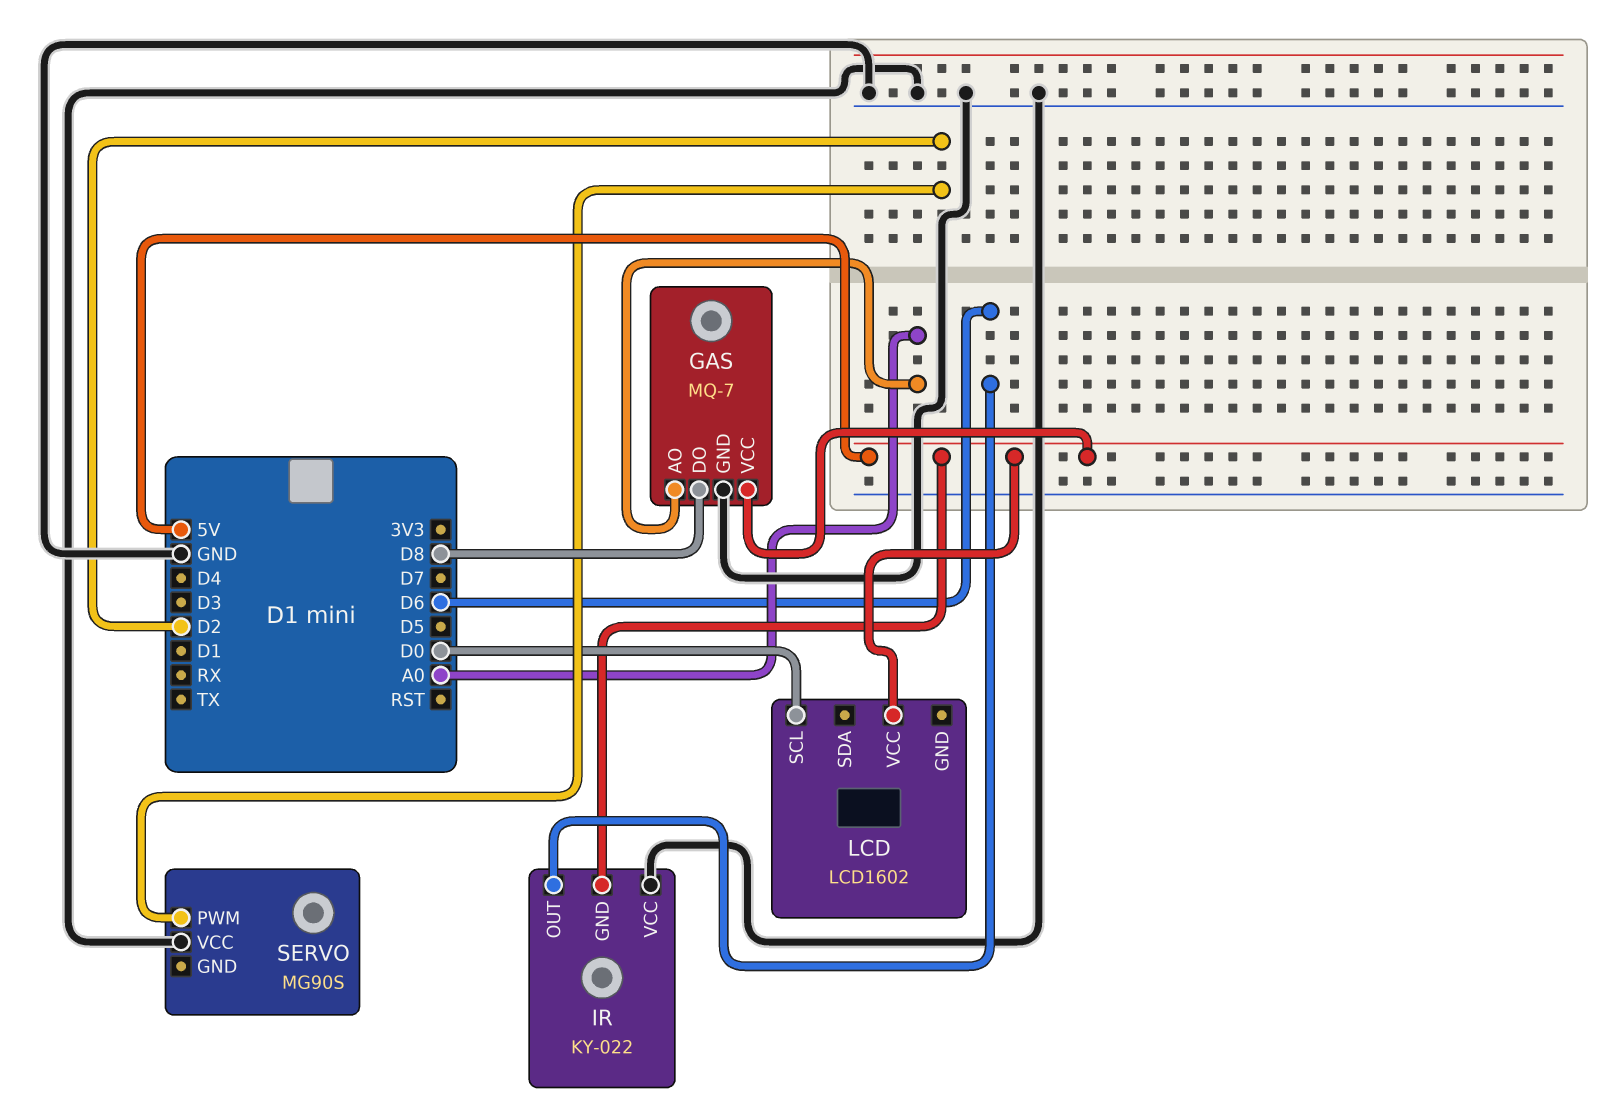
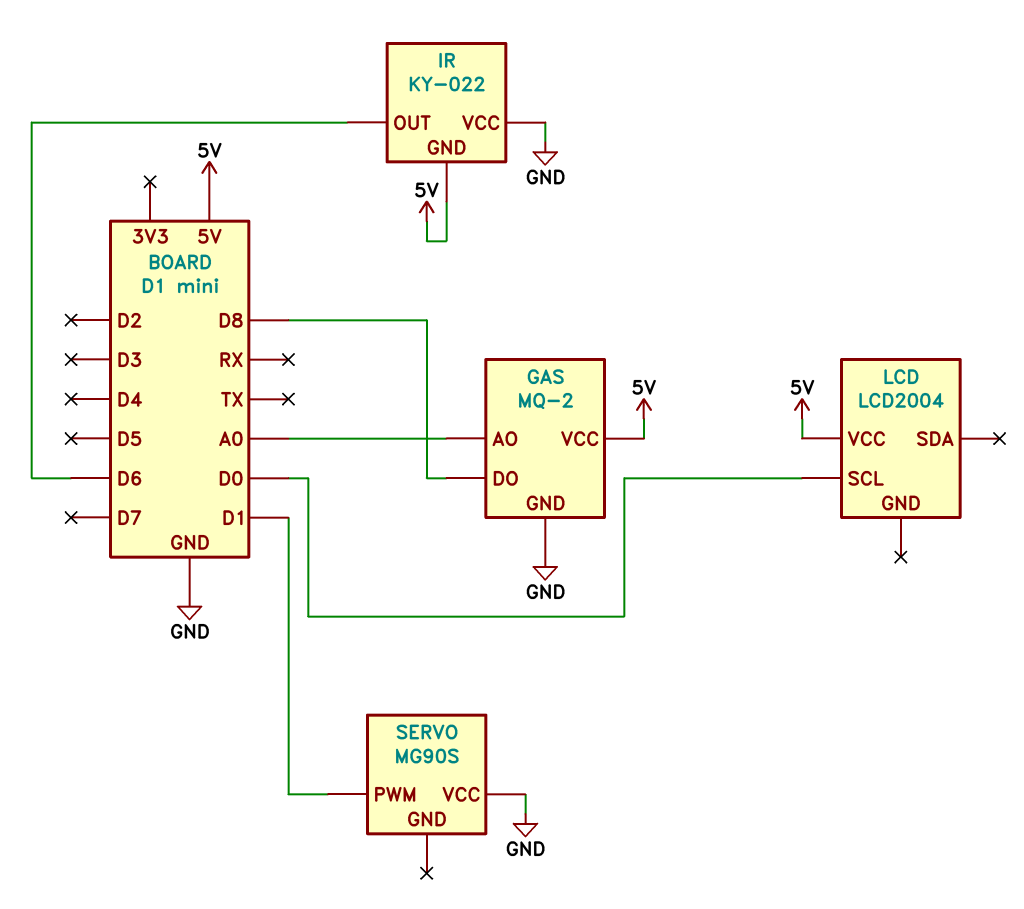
GAS: MQ-7 -> MQ-2
LCD: LCD1602 -> LCD2004
SERVO pin PWM: D2 -> D1

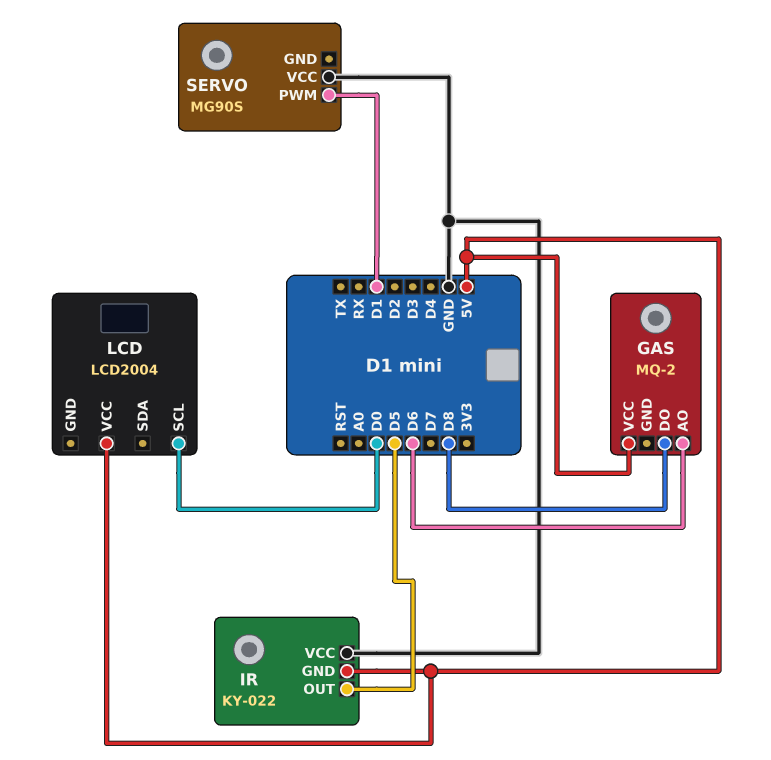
GAS pin AO: A0 -> D6
GAS pin GND: GND -> none
IR pin OUT: D6 -> D5

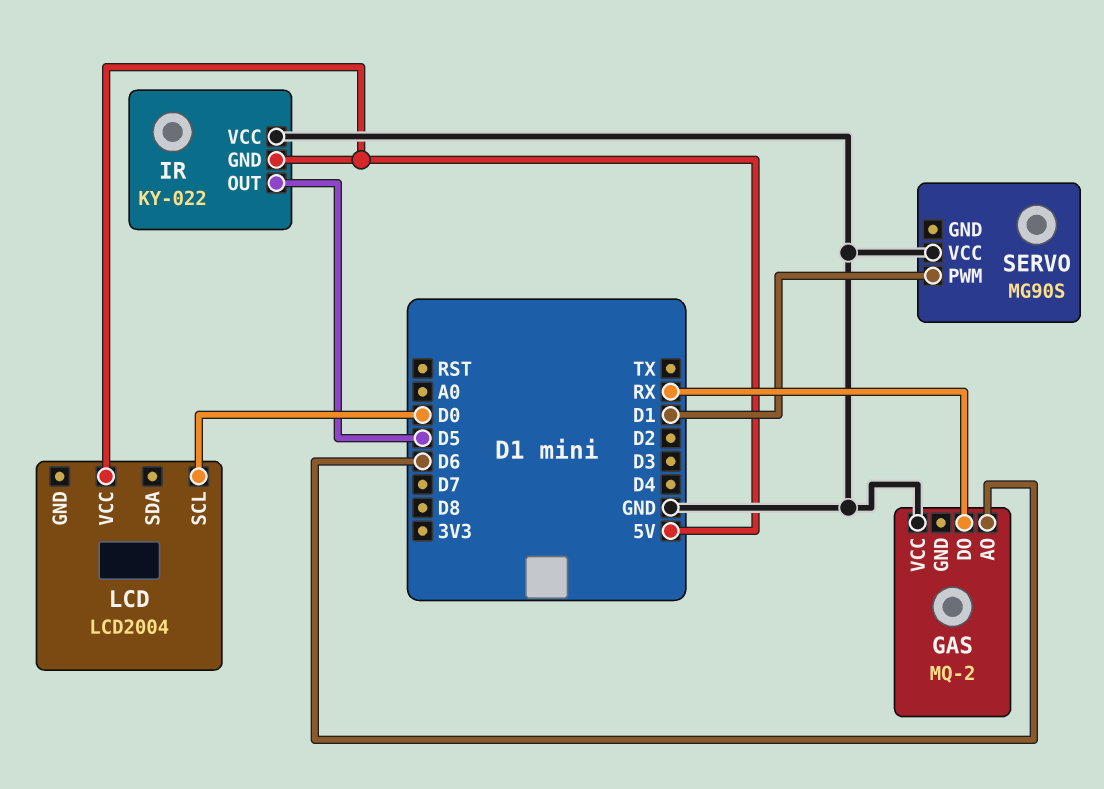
GAS pin DO: D8 -> RX
GAS pin VCC: 5V -> GND

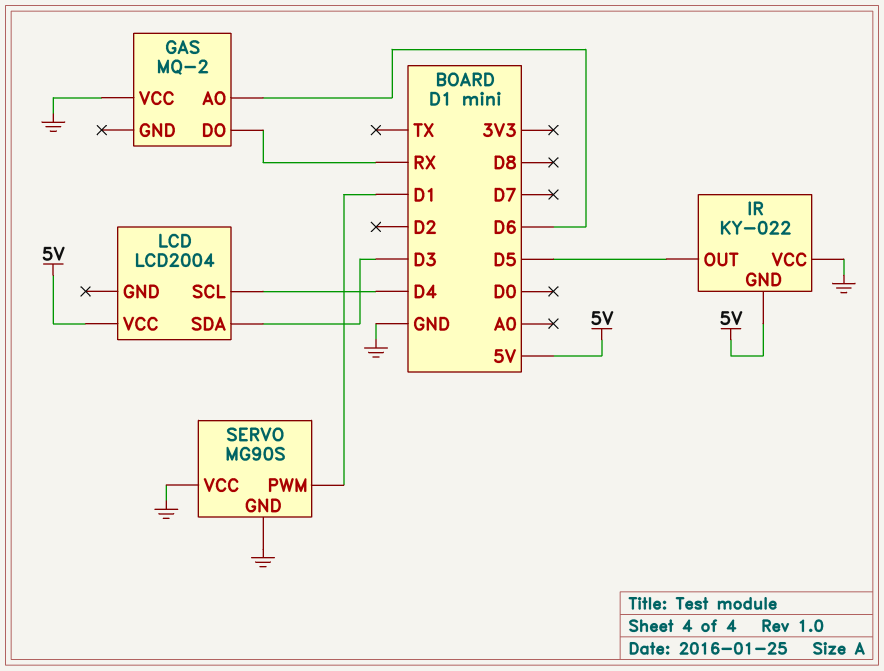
LCD pin SCL: D0 -> D4
LCD pin SDA: none -> D3
SERVO pin GND: none -> GND

